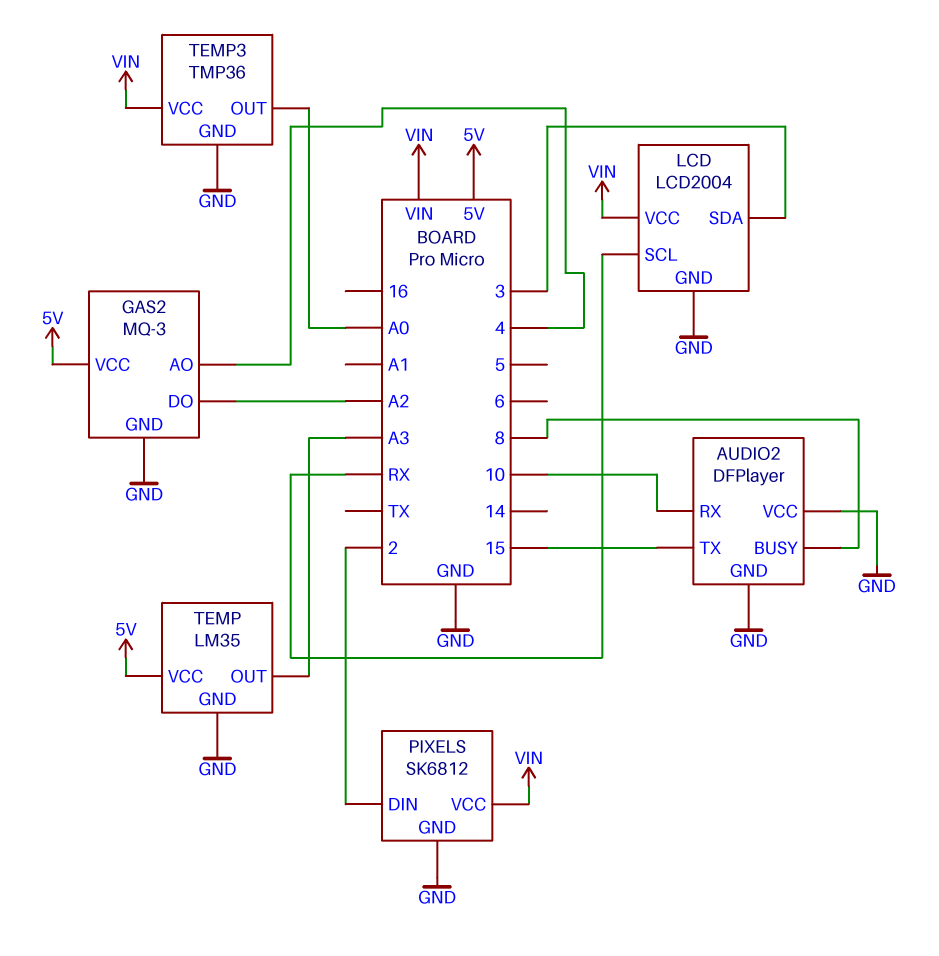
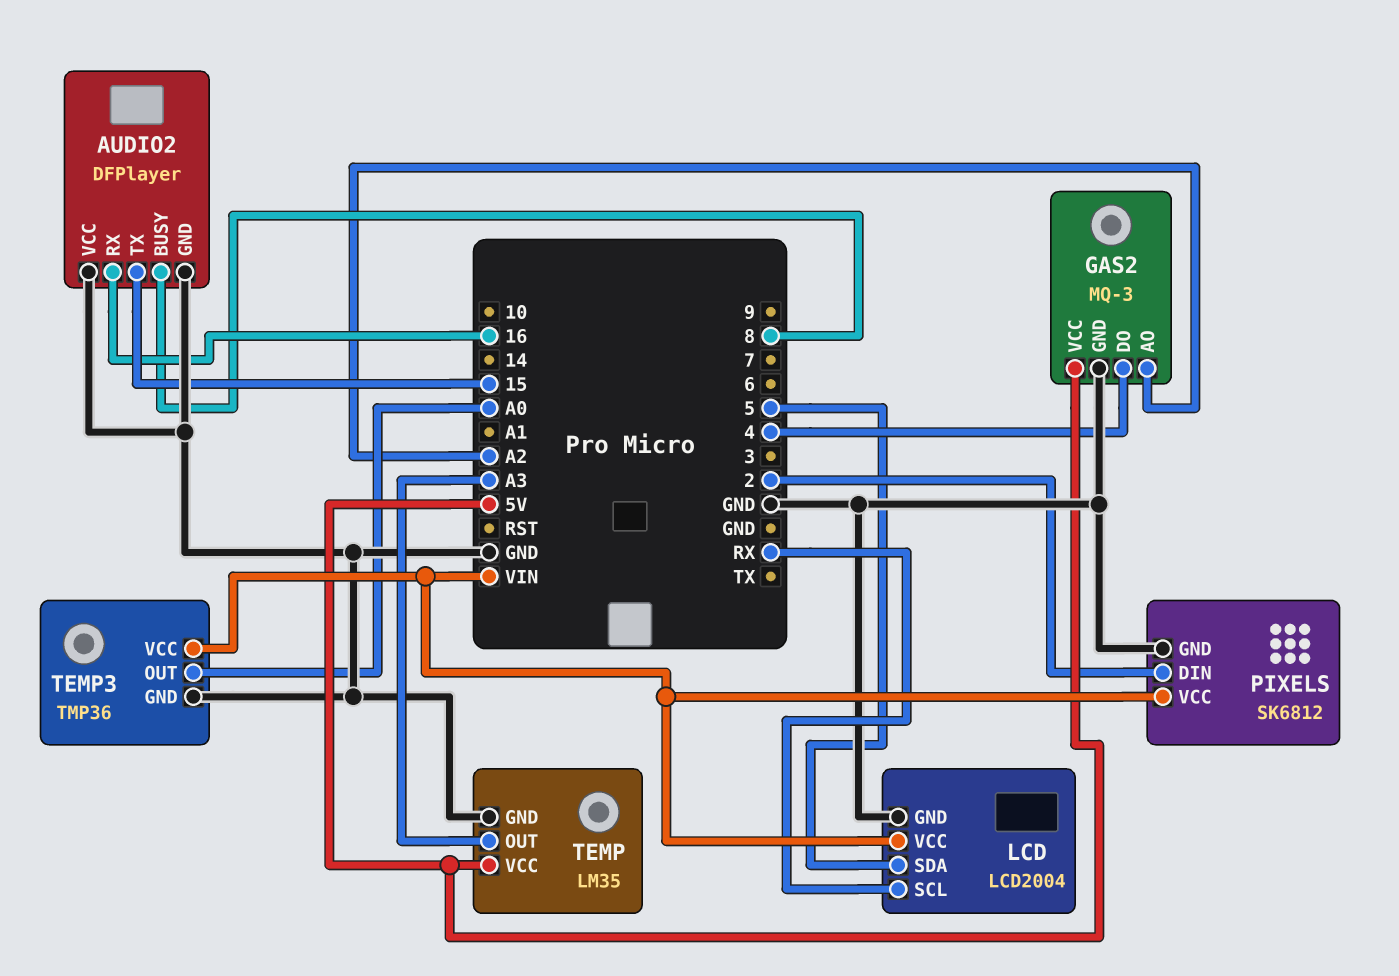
AUDIO2 pin RX: 10 -> 16
GAS2 pin AO: 4 -> A2
GAS2 pin DO: A2 -> 4
LCD pin SDA: 3 -> 5

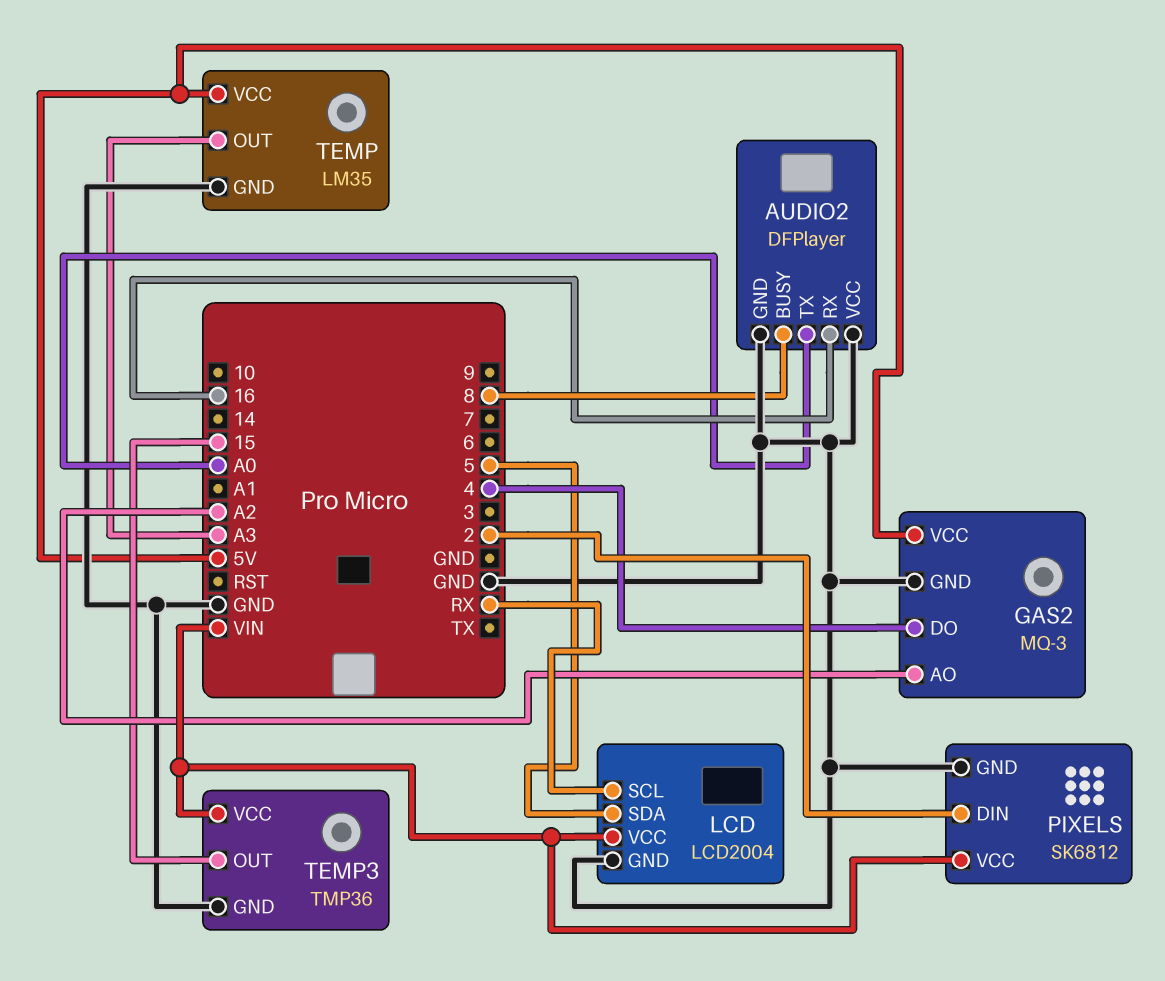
AUDIO2 pin TX: 15 -> A0
TEMP3 pin OUT: A0 -> 15

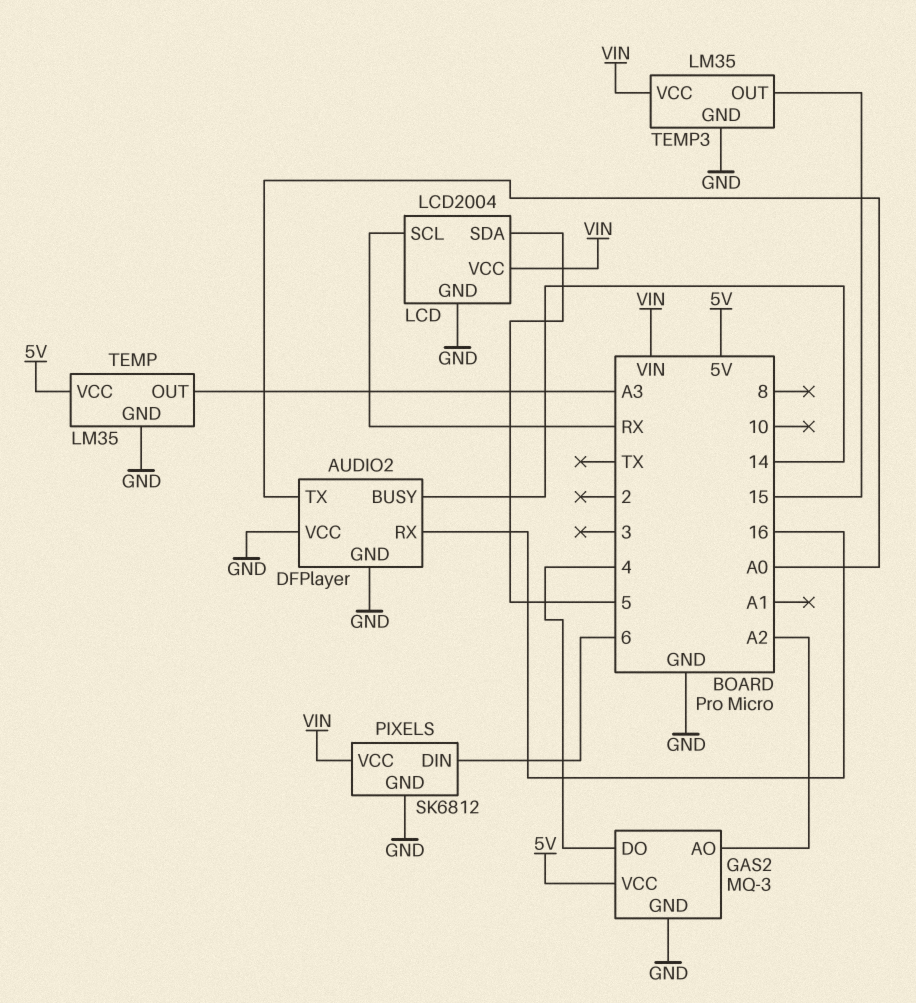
AUDIO2 pin BUSY: 8 -> 14
PIXELS pin DIN: 2 -> 6
TEMP3: TMP36 -> LM35

